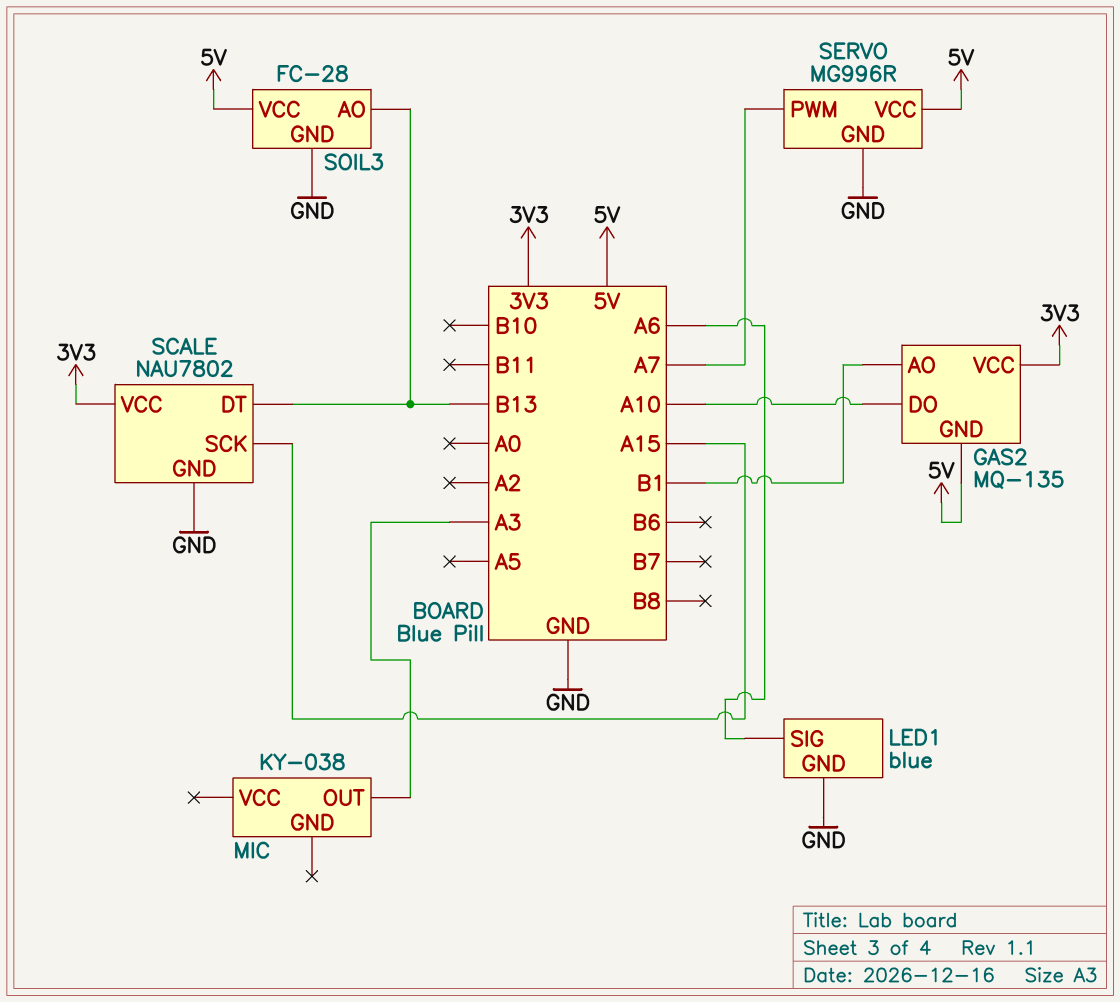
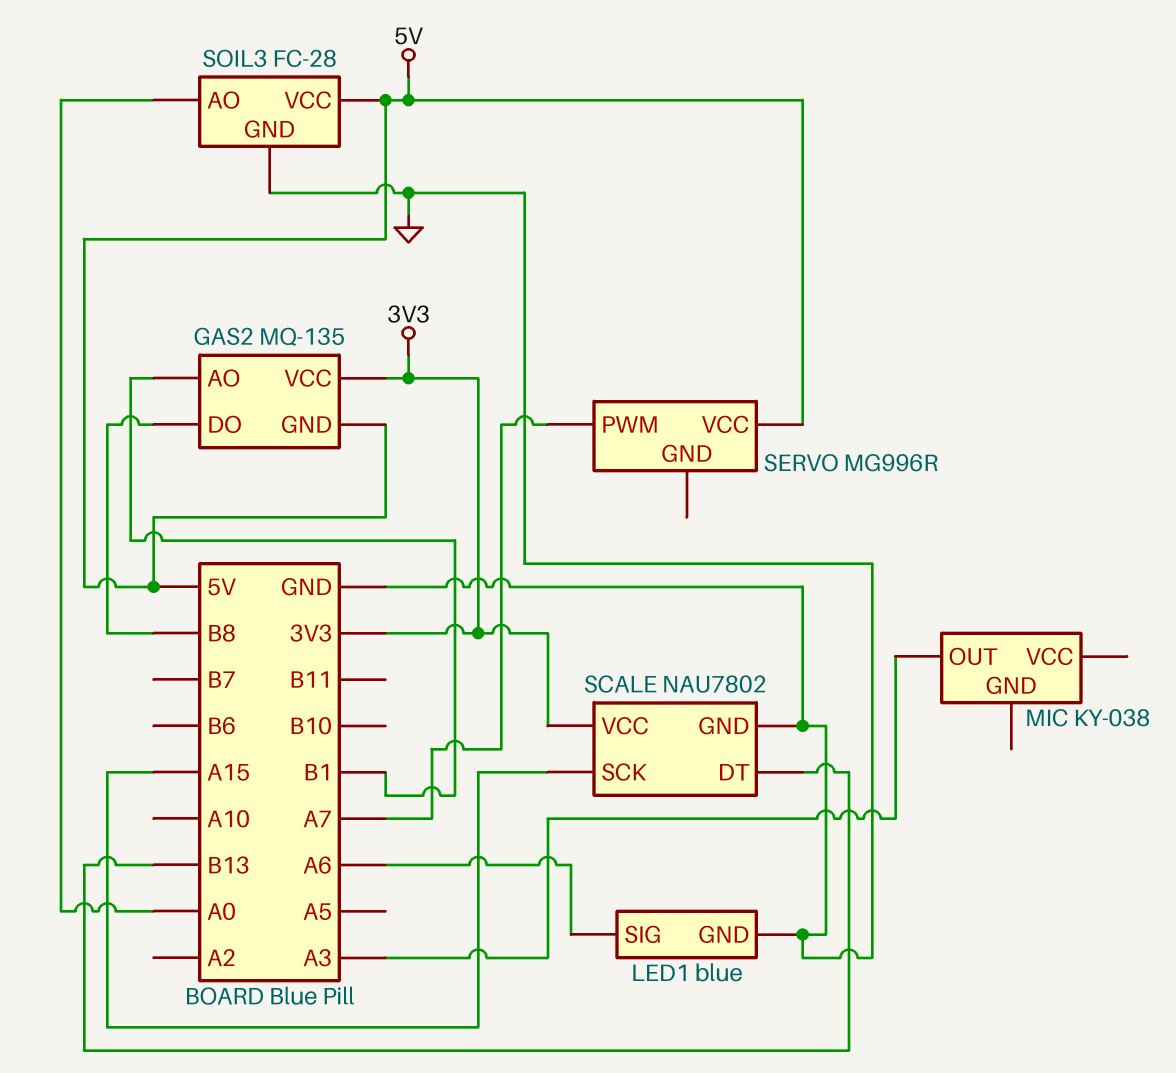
GAS2 pin DO: A10 -> B8
SERVO pin GND: GND -> none
SOIL3 pin AO: B13 -> A0

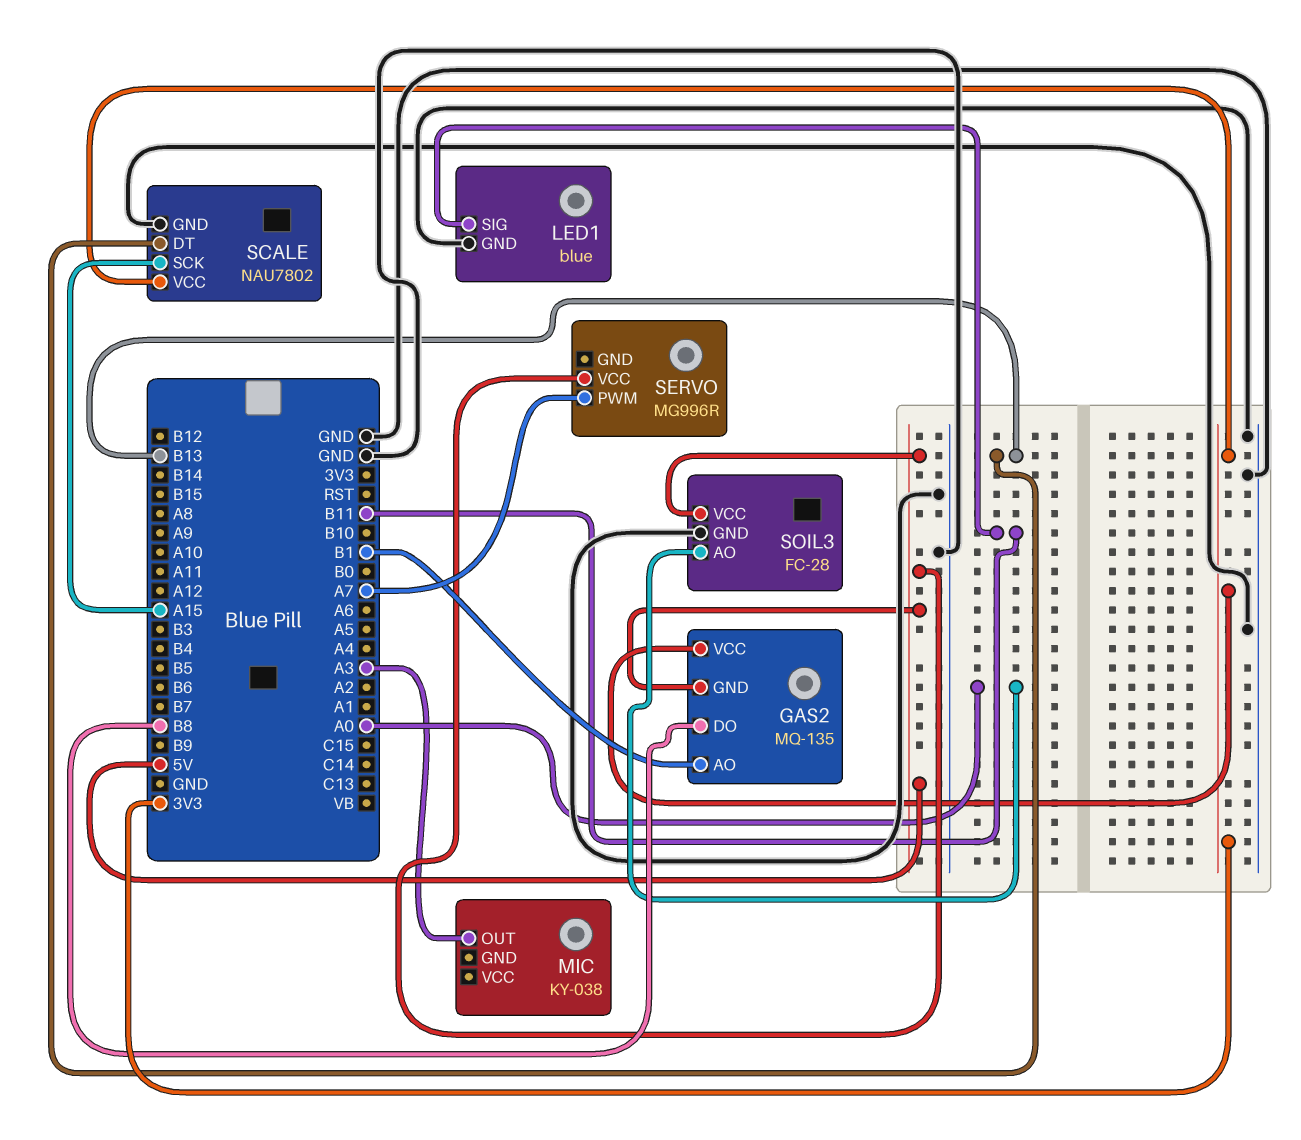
LED1 pin SIG: A6 -> B11

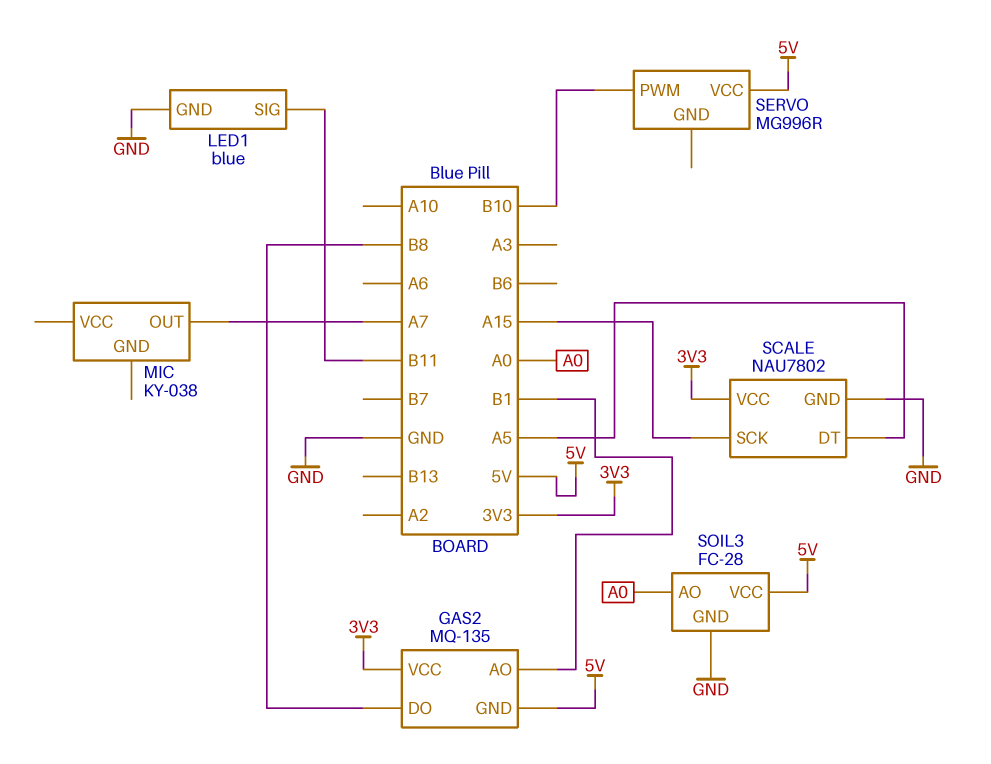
MIC pin OUT: A3 -> A7
SCALE pin DT: B13 -> A5
SERVO pin PWM: A7 -> B10

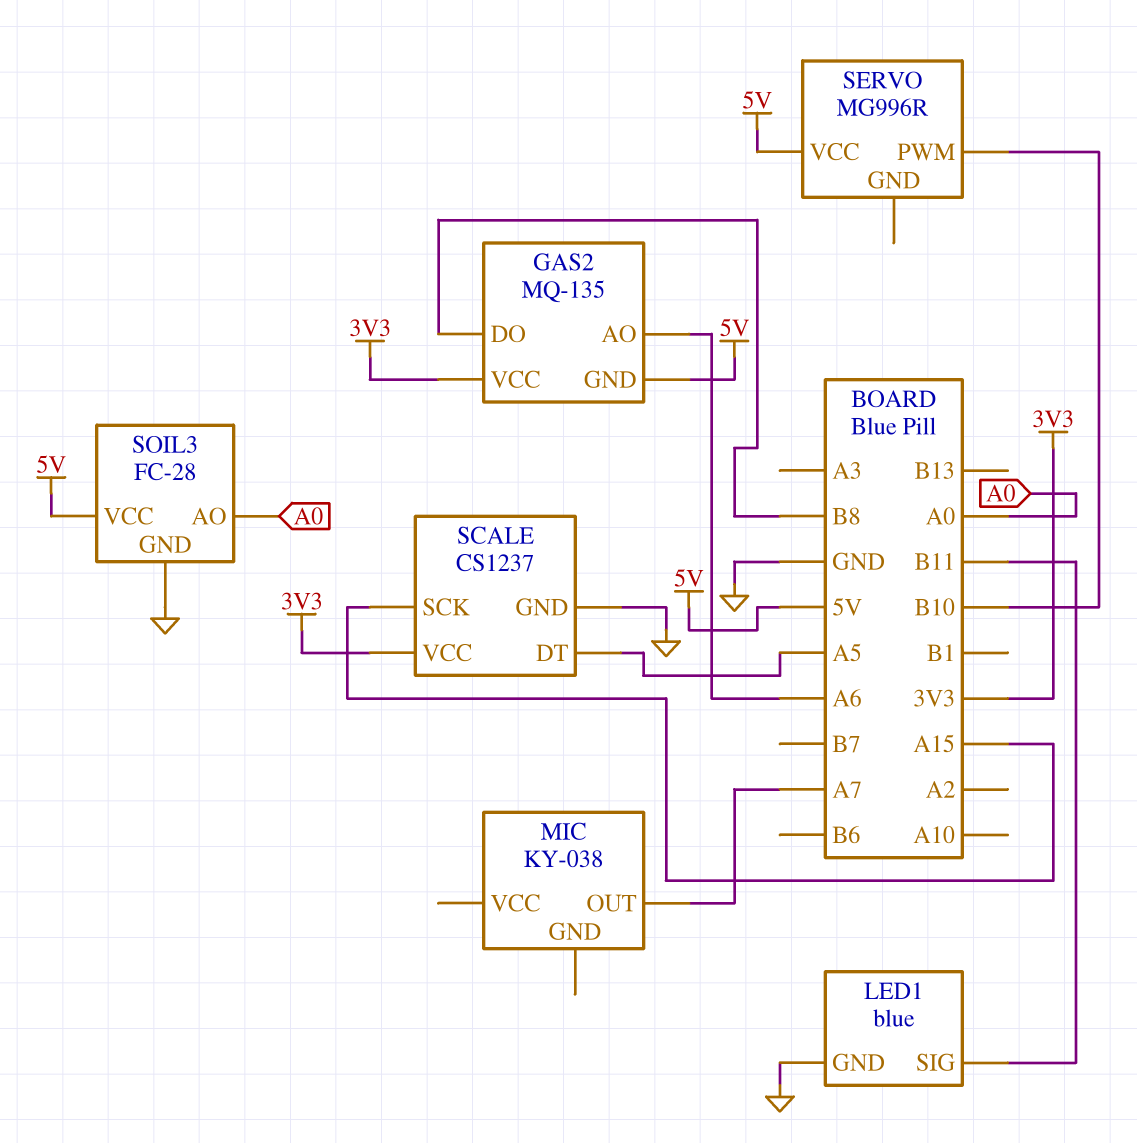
GAS2 pin AO: B1 -> A6
SCALE: NAU7802 -> CS1237

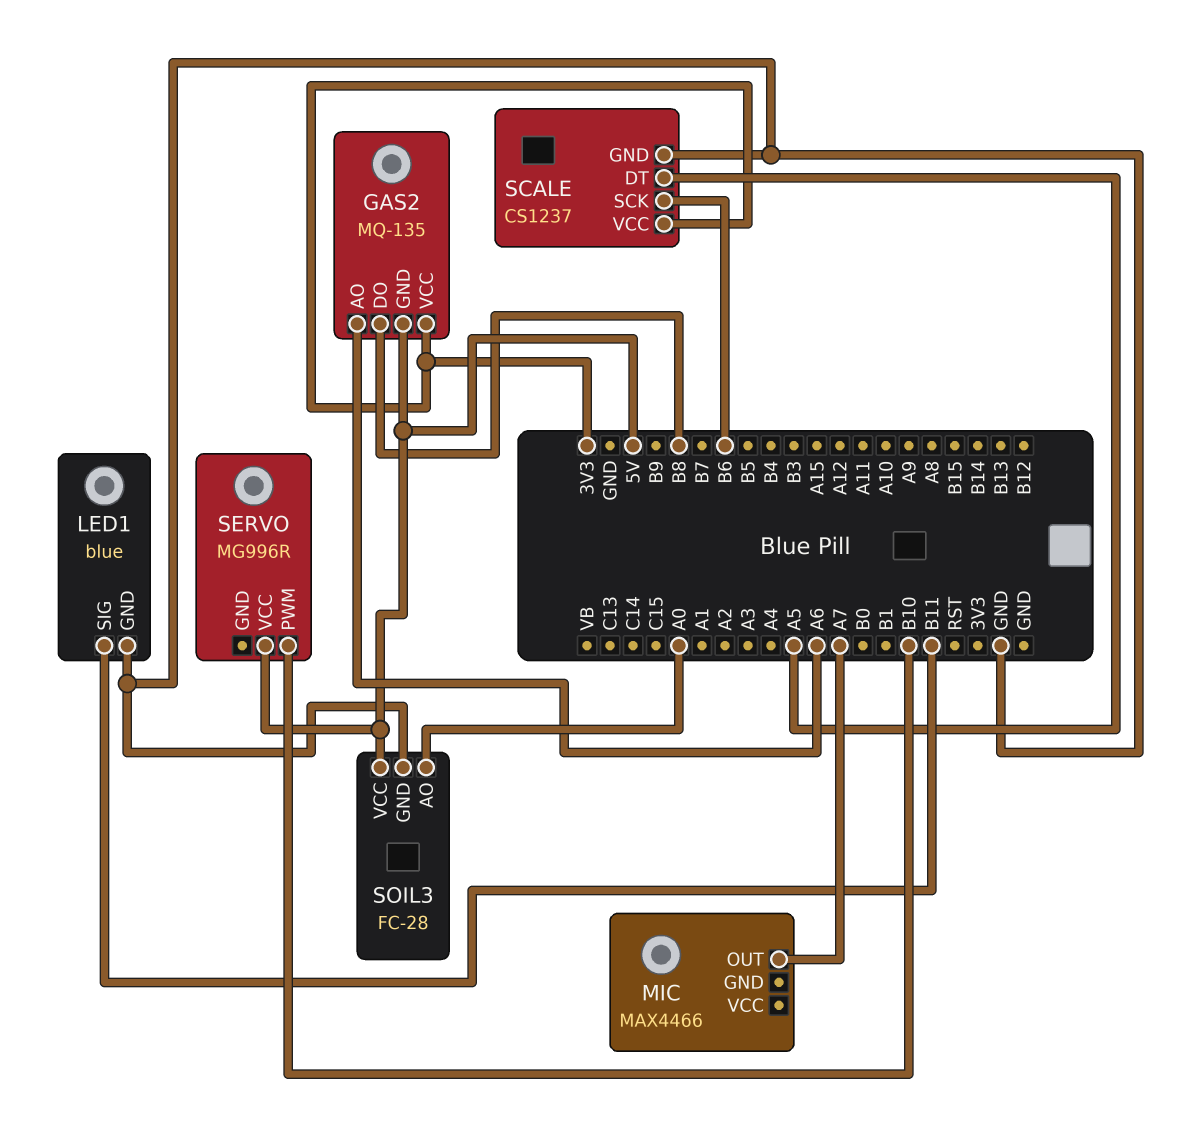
MIC: KY-038 -> MAX4466
SCALE pin SCK: A15 -> B6

